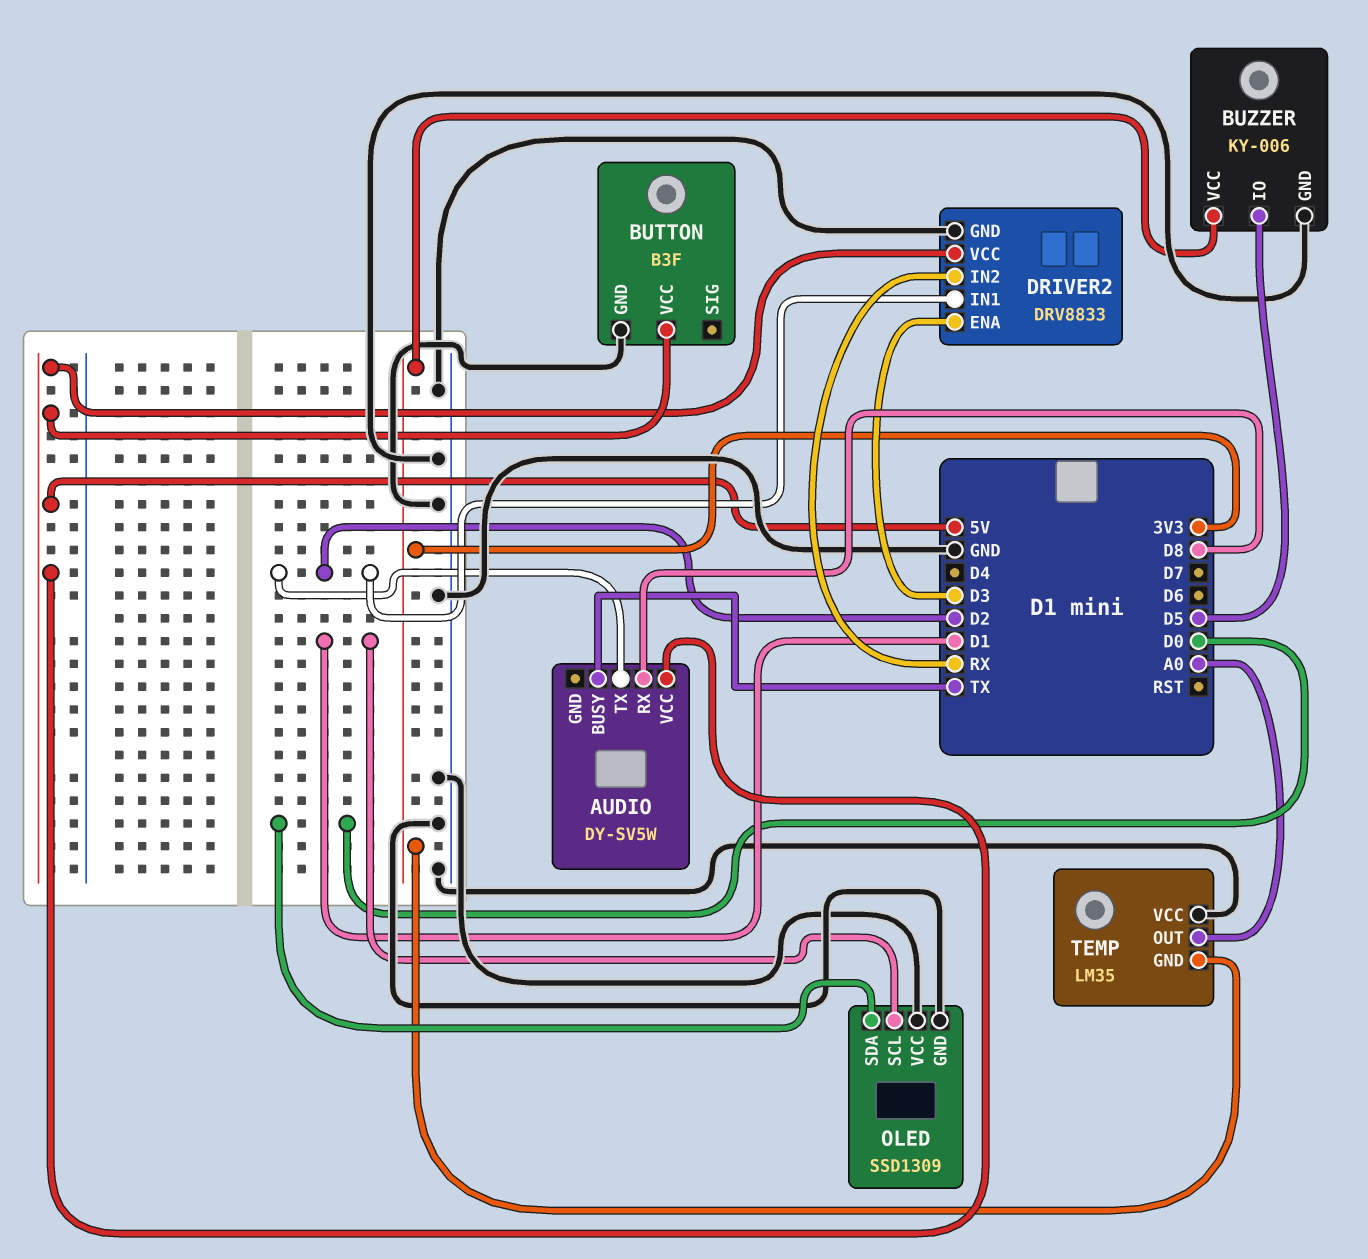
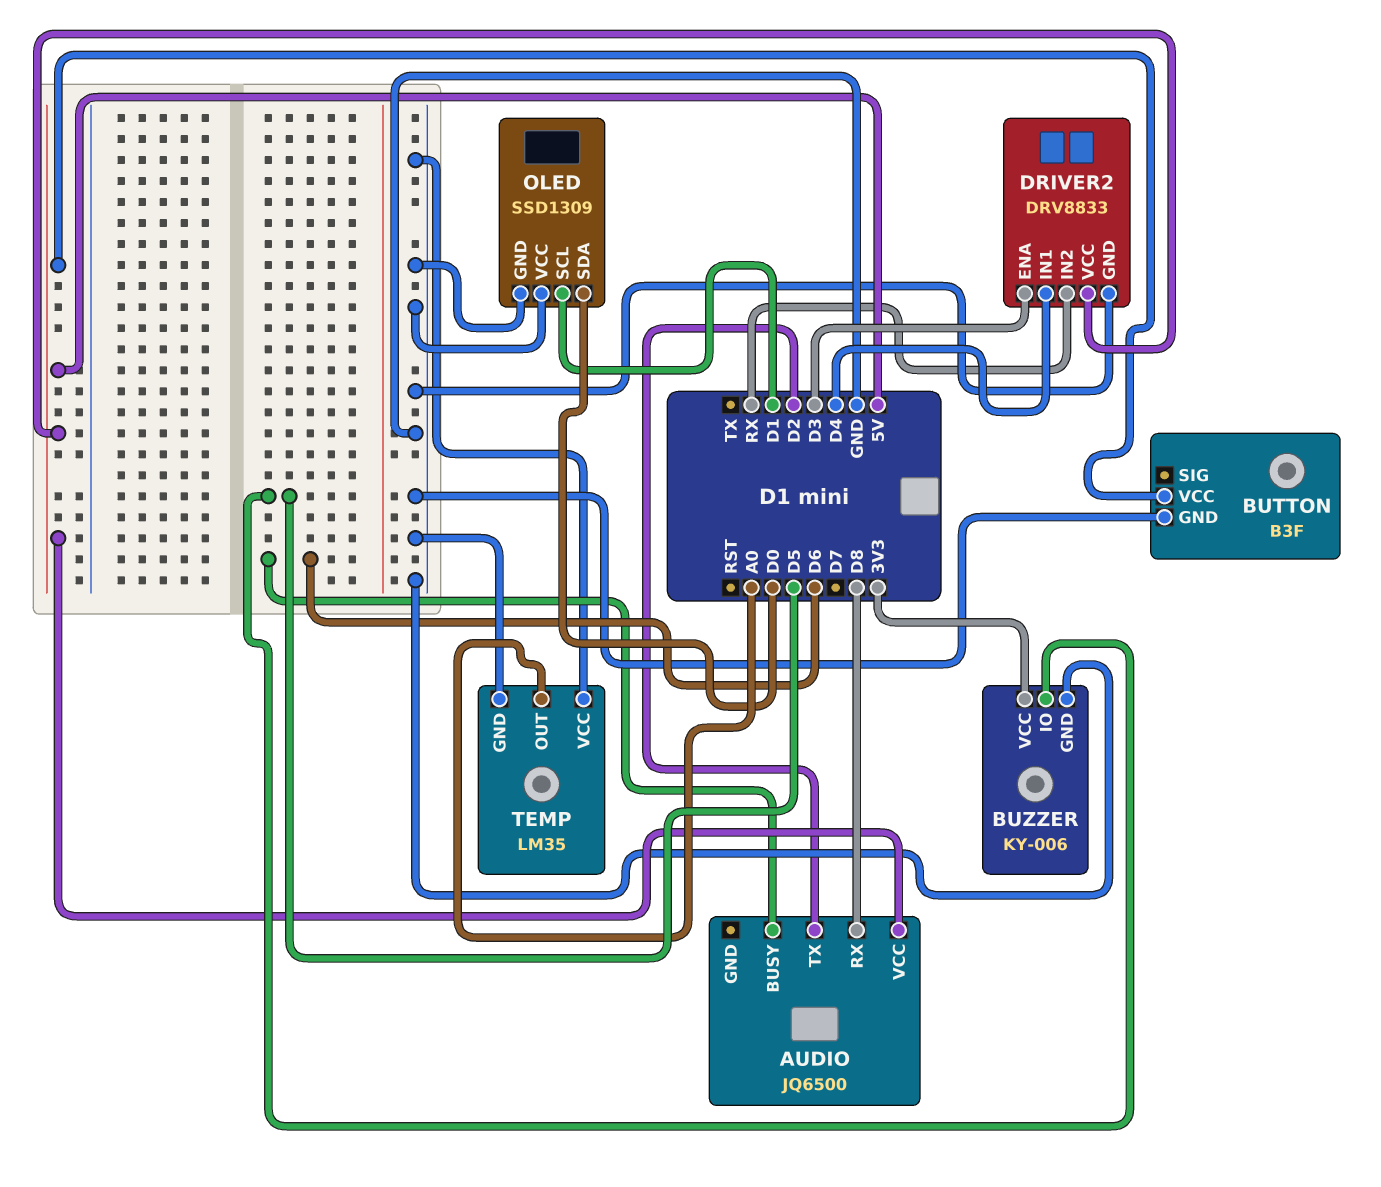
AUDIO: DY-SV5W -> JQ6500
AUDIO pin BUSY: TX -> D6
DRIVER2 pin IN1: D2 -> D4
TEMP pin GND: 3V3 -> GND

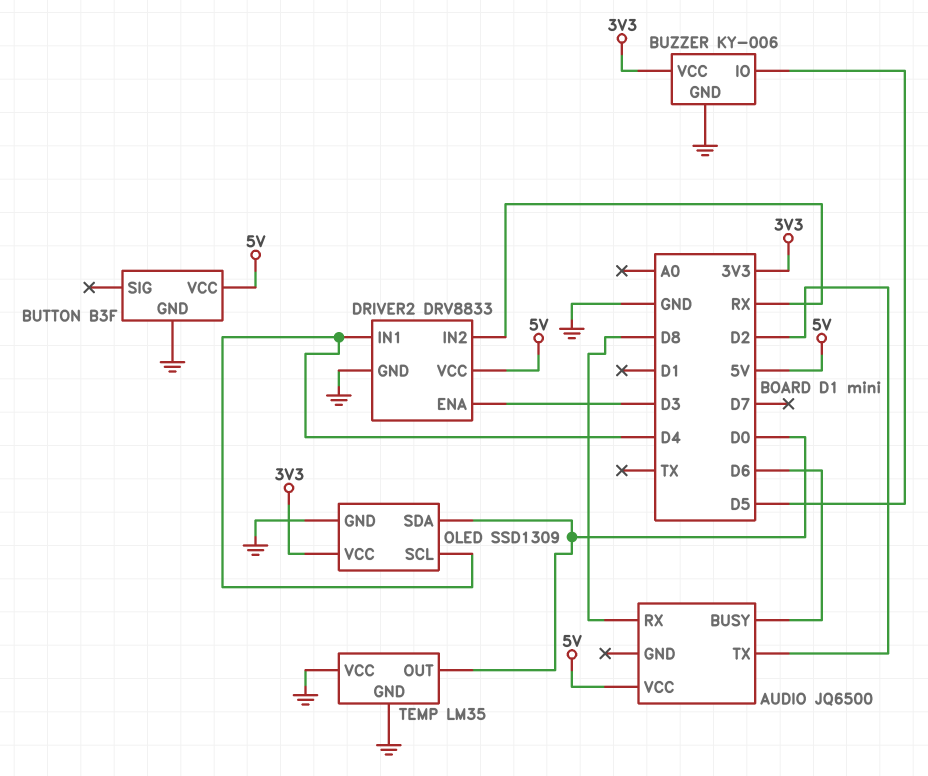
OLED pin SCL: D1 -> D4
OLED pin VCC: GND -> 3V3
TEMP pin OUT: A0 -> D0

